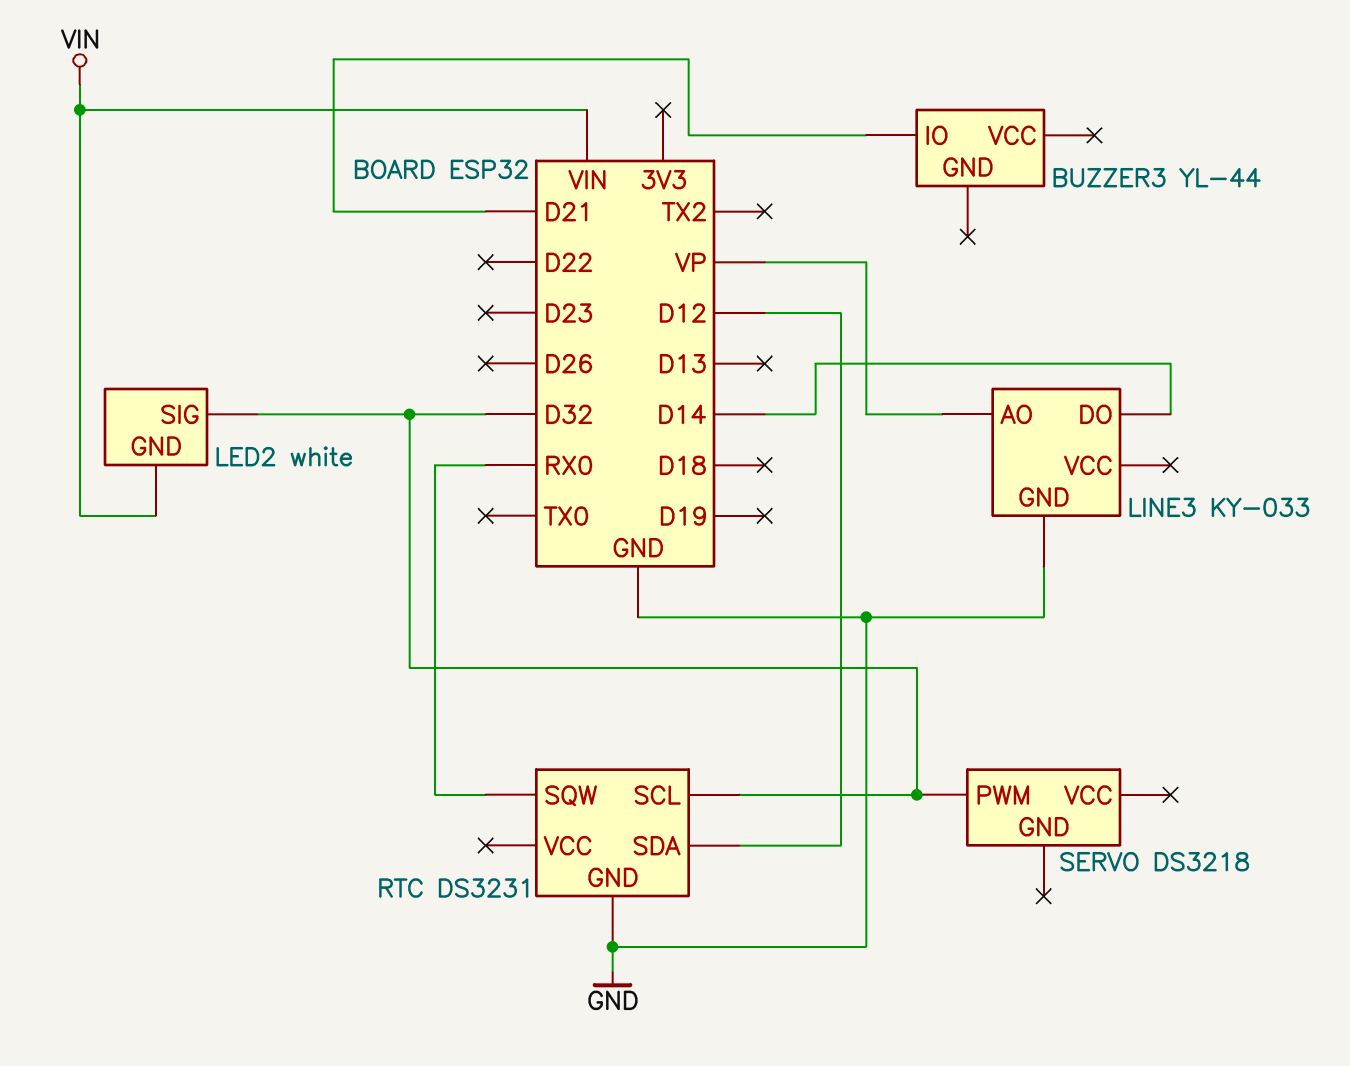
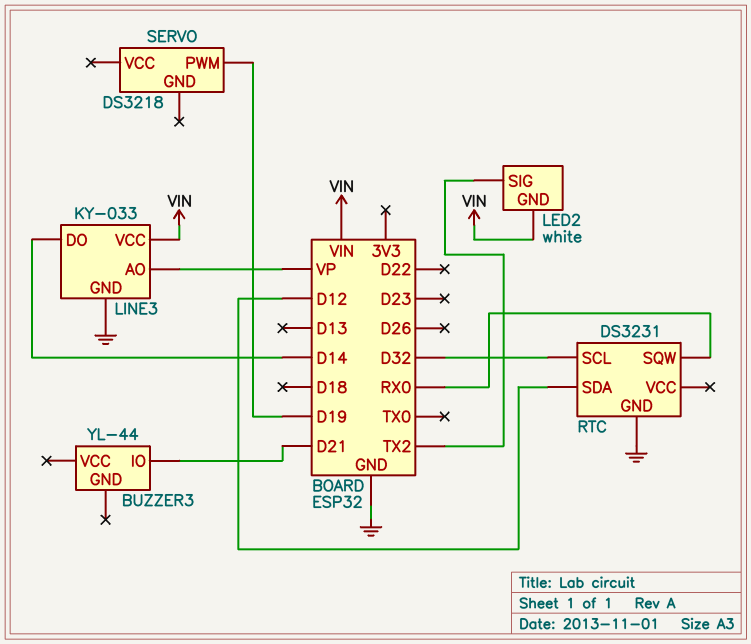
LED2 pin SIG: D32 -> TX2
LINE3 pin VCC: none -> VIN
SERVO pin PWM: D32 -> D19

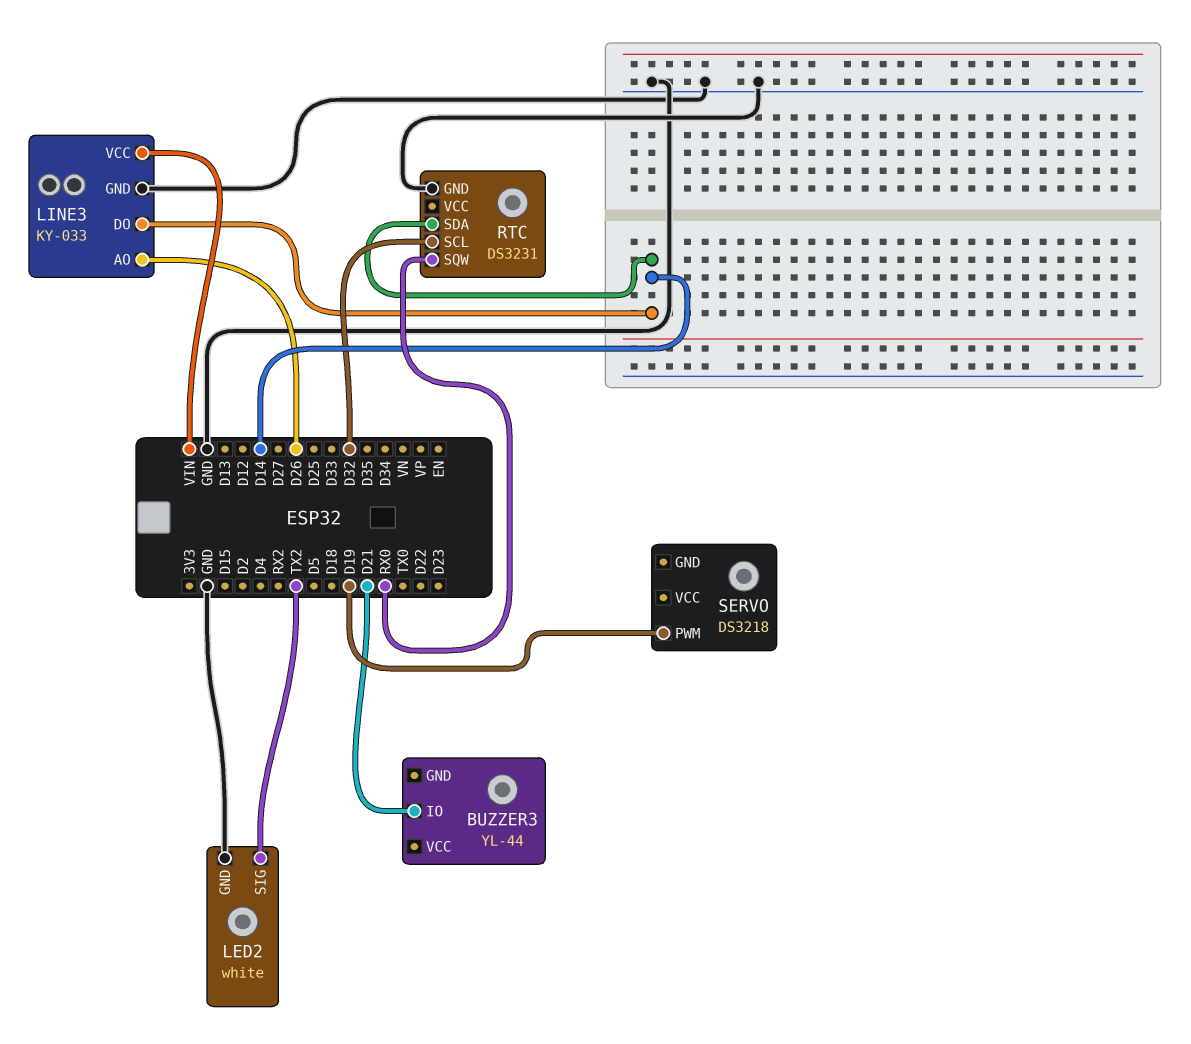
LED2 pin GND: VIN -> GND
LINE3 pin AO: VP -> D26
RTC pin SDA: D12 -> D14

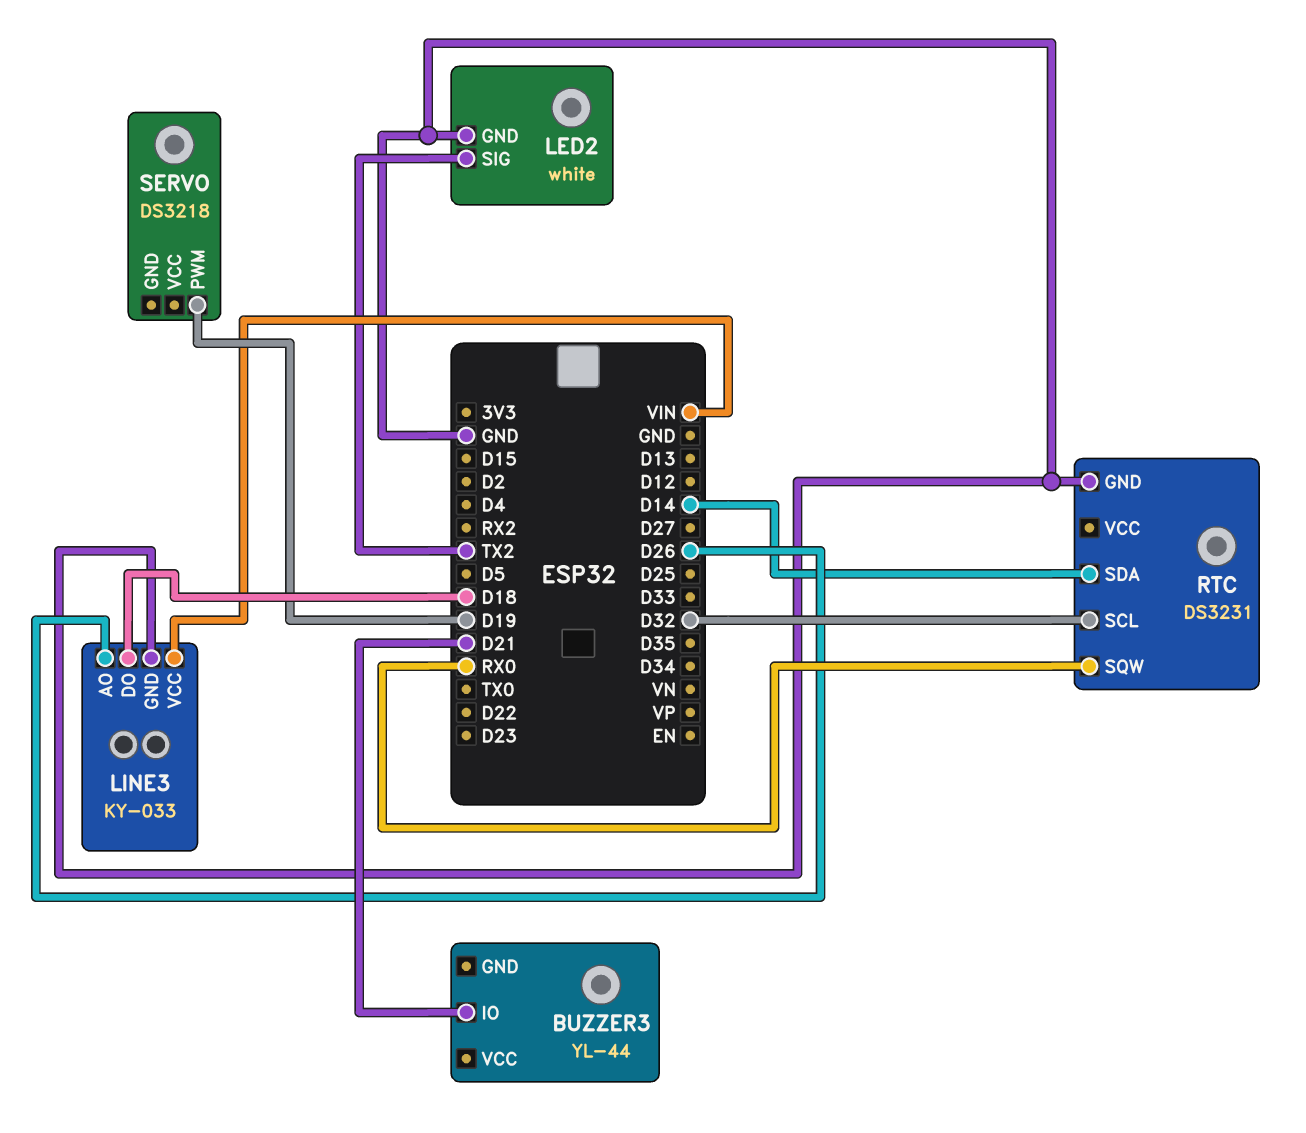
LINE3 pin DO: D14 -> D18

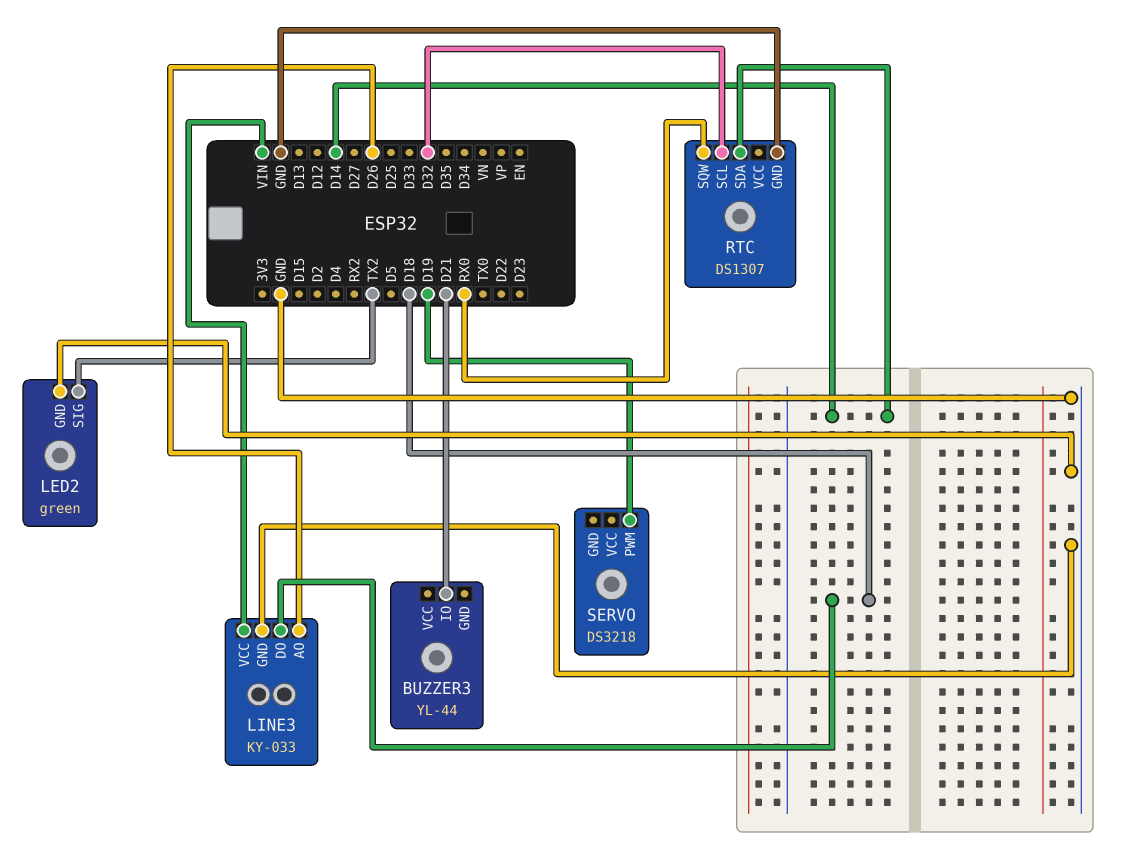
LED2: white -> green
RTC: DS3231 -> DS1307

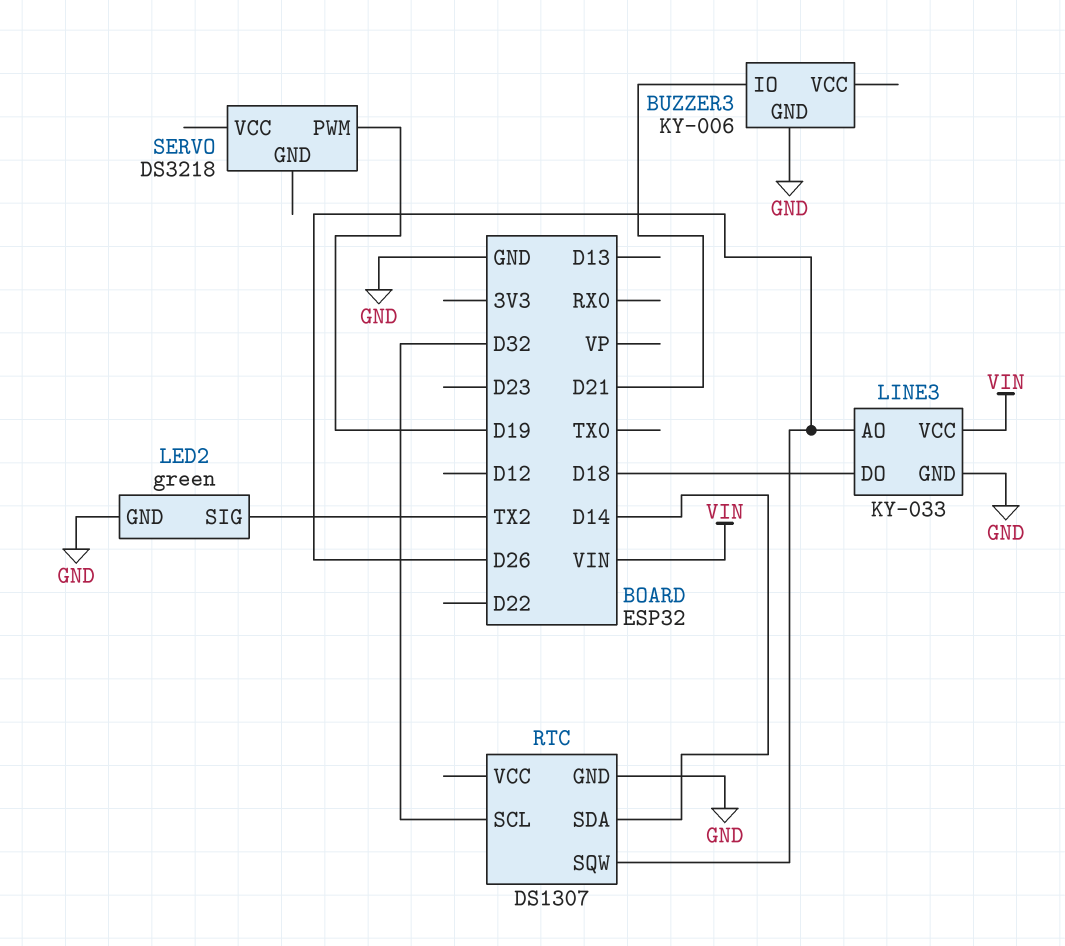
BUZZER3: YL-44 -> KY-006
BUZZER3 pin GND: none -> GND
RTC pin SQW: RX0 -> D26

